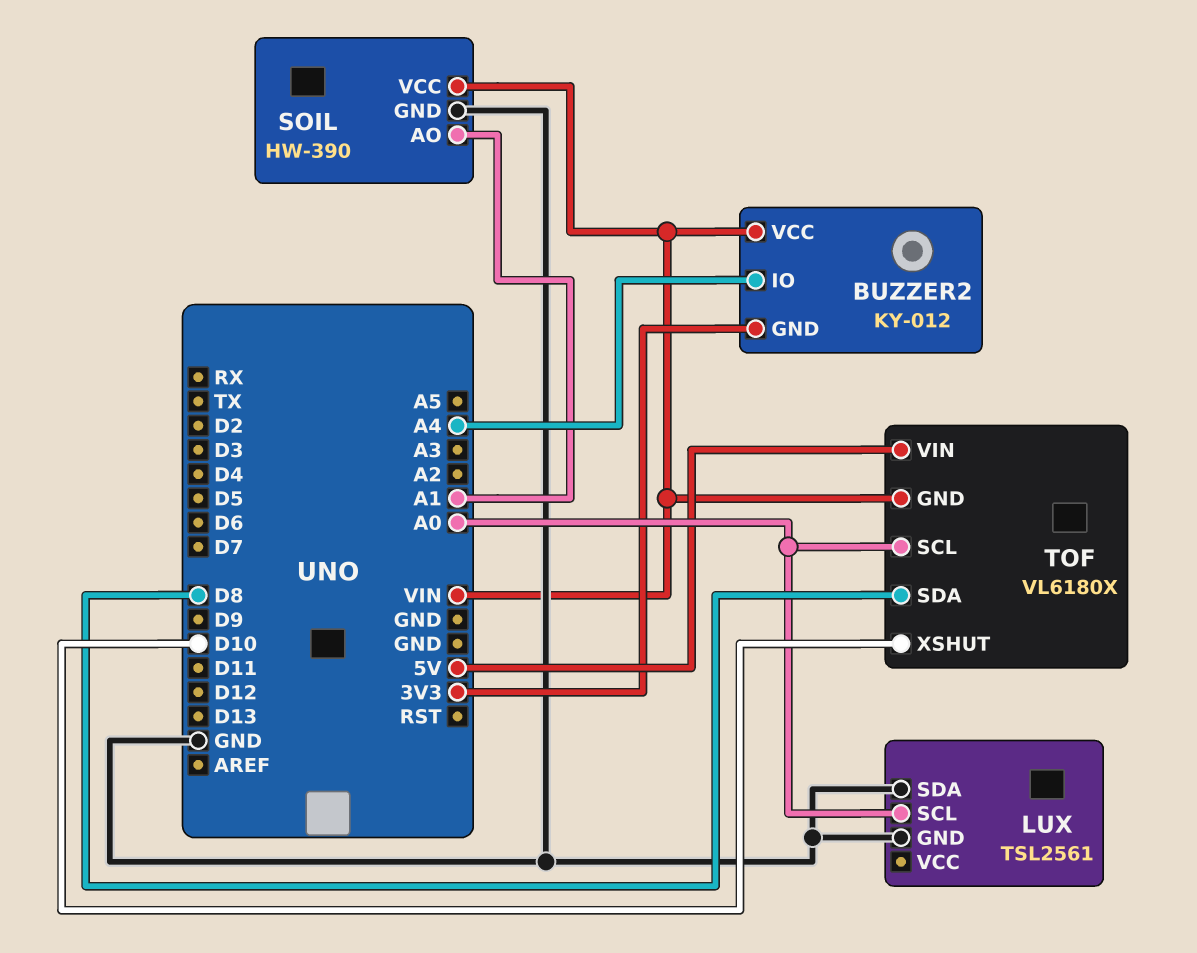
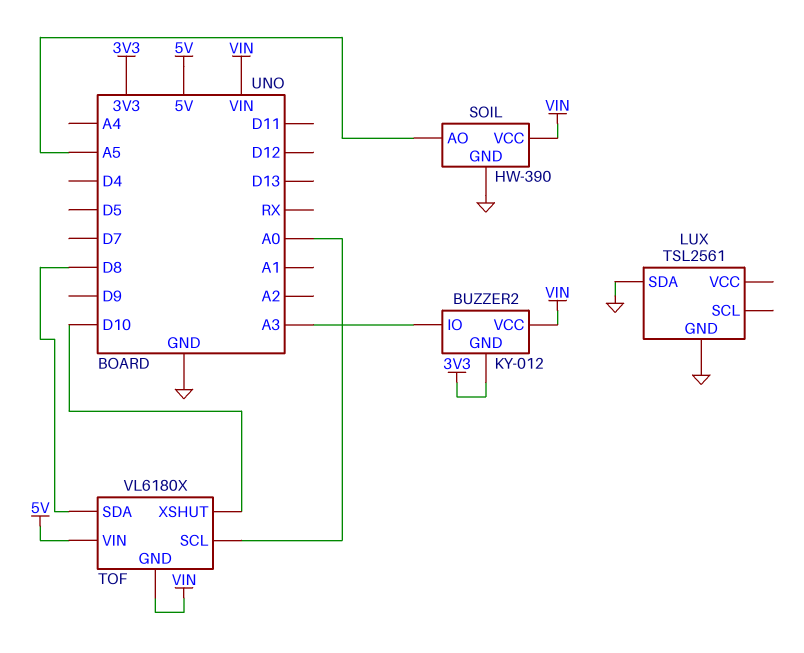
BUZZER2 pin IO: A4 -> A3
LUX pin SCL: A0 -> none
SOIL pin AO: A1 -> A5

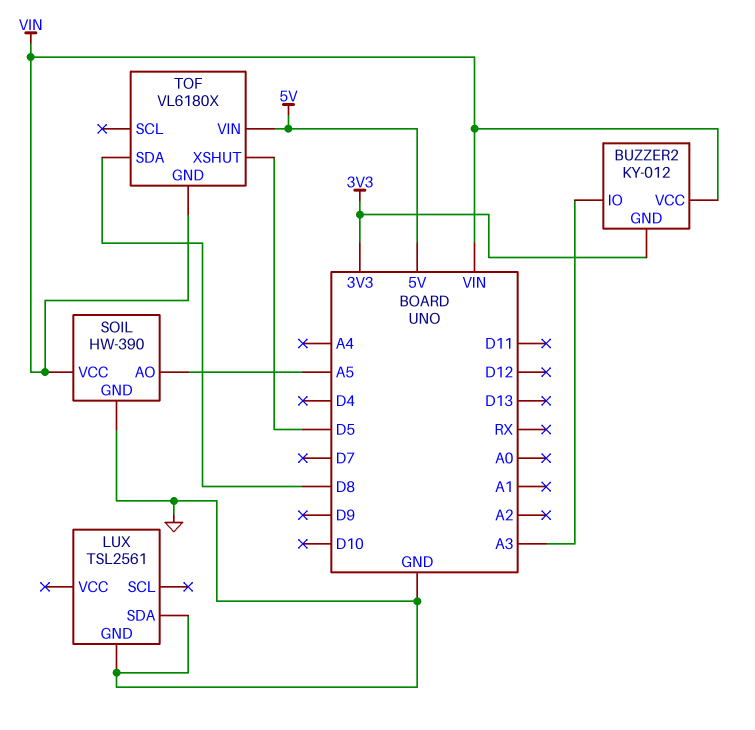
TOF pin SCL: A0 -> none
TOF pin XSHUT: D10 -> D5

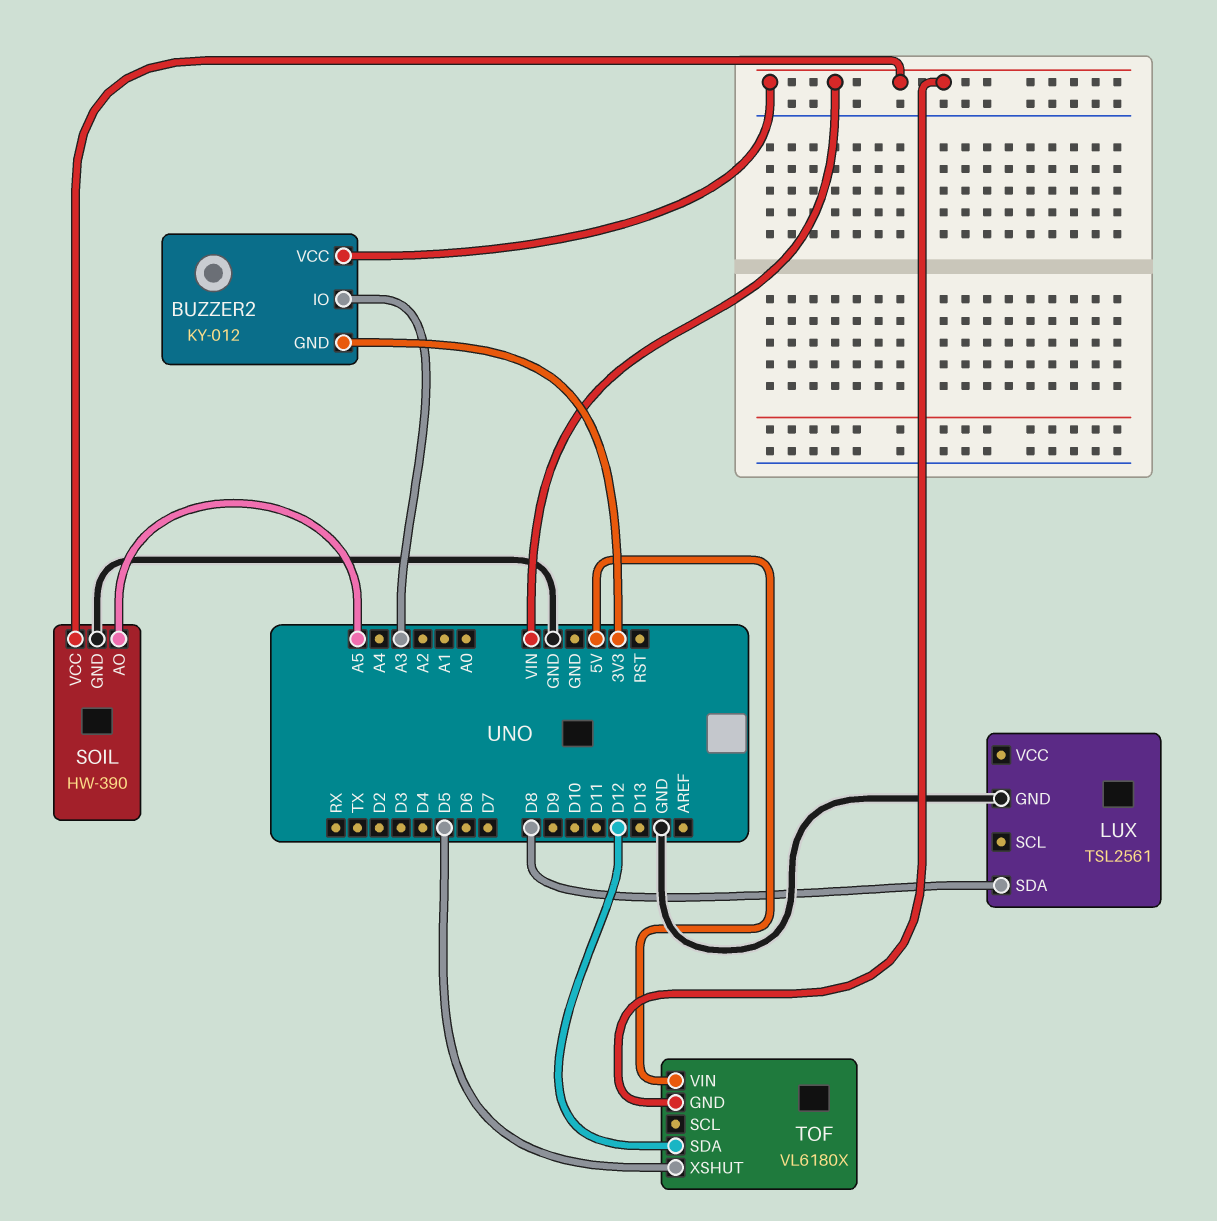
LUX pin SDA: GND -> D8
TOF pin SDA: D8 -> D12

